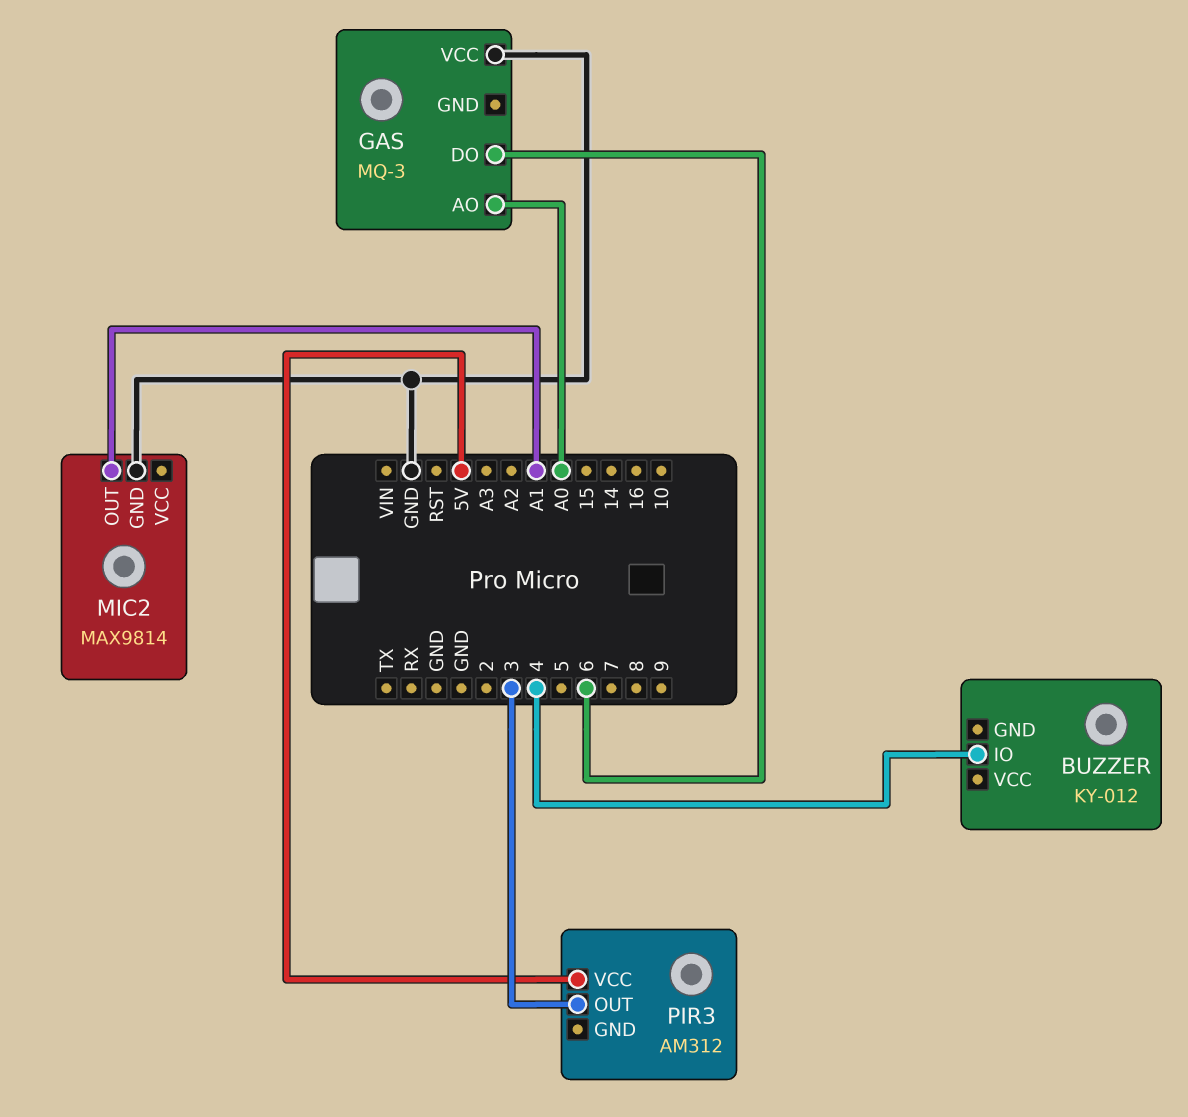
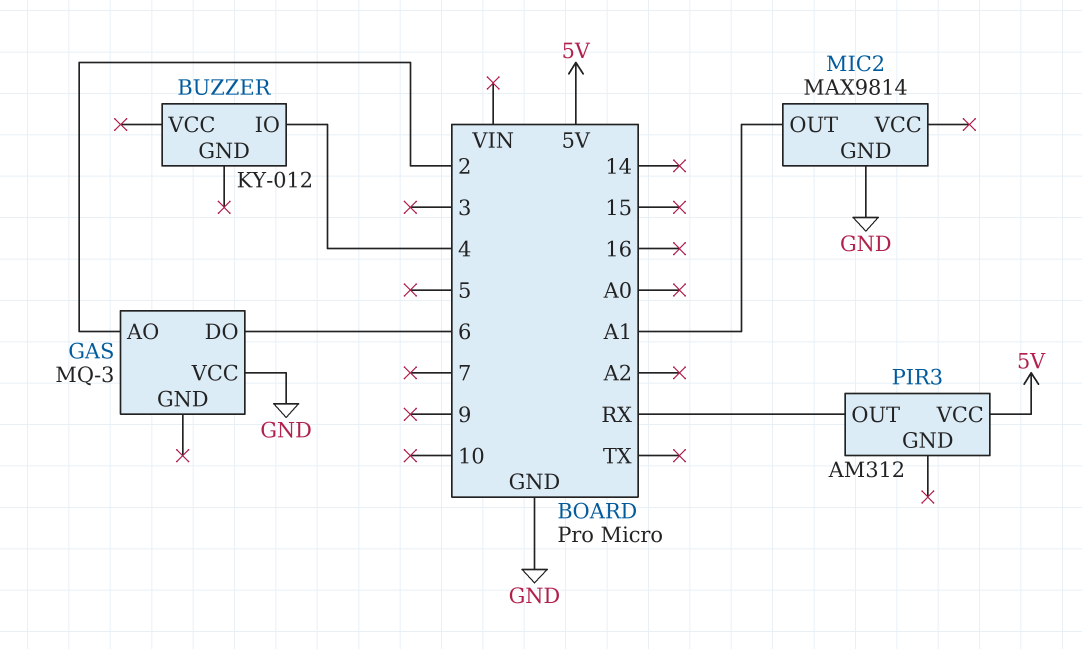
GAS pin AO: A0 -> 2
PIR3 pin OUT: 3 -> RX

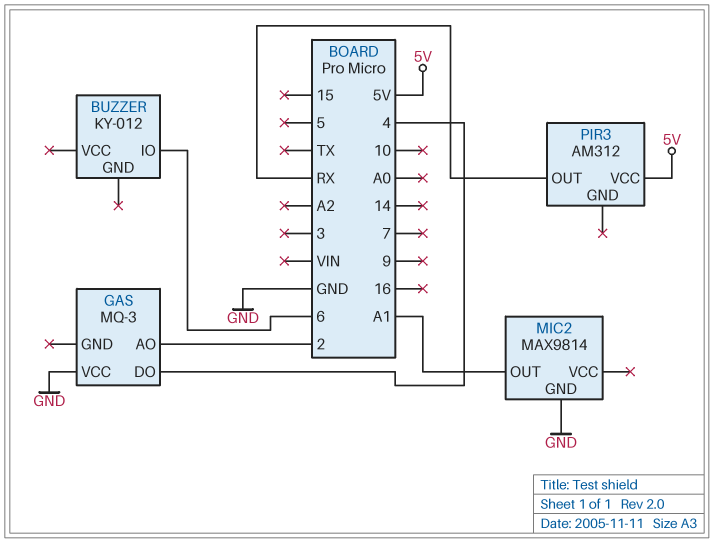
BUZZER pin IO: 4 -> 6
GAS pin DO: 6 -> 4

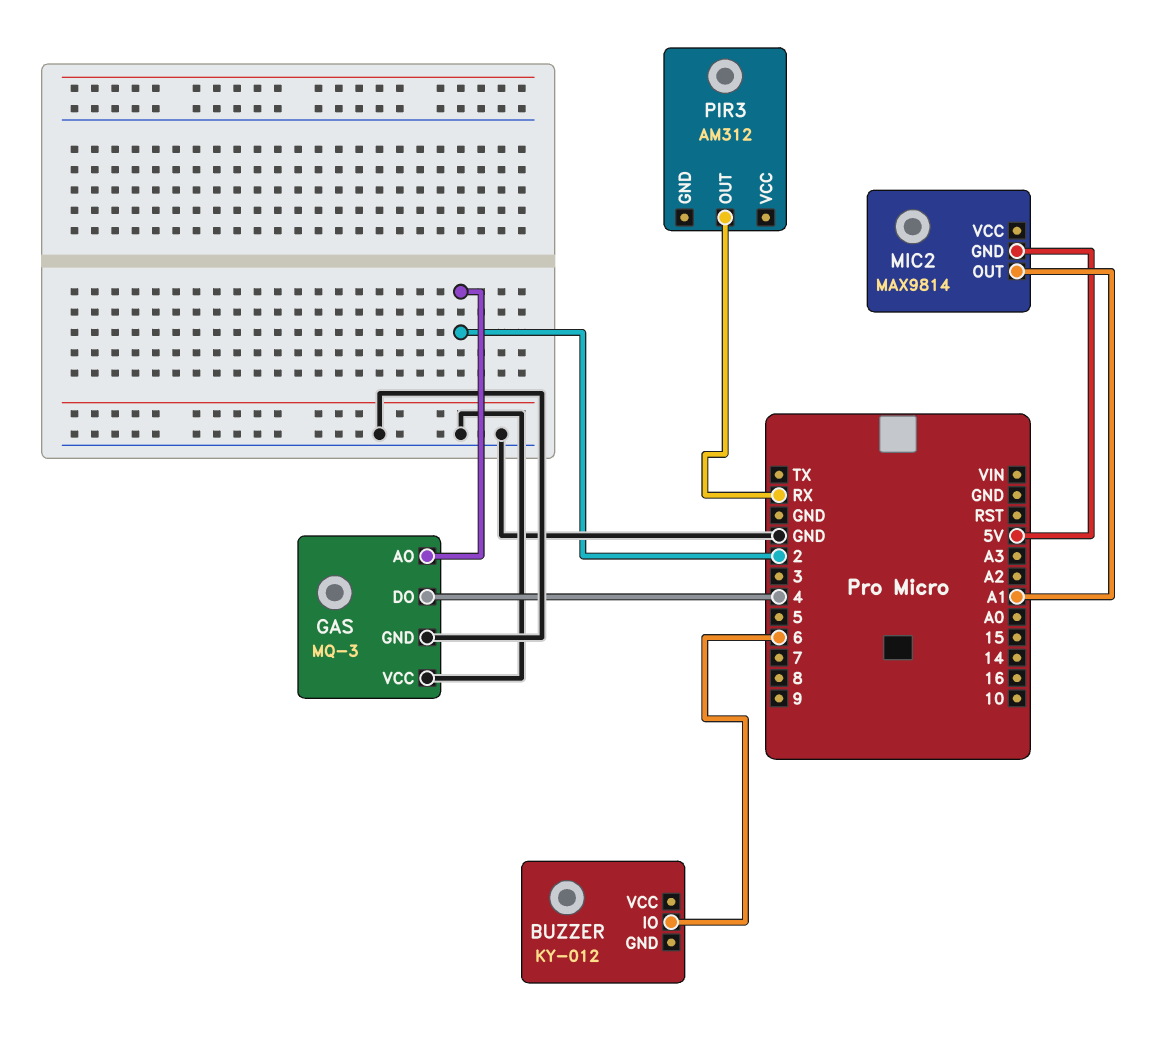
GAS pin GND: none -> GND
MIC2 pin GND: GND -> 5V
PIR3 pin VCC: 5V -> none

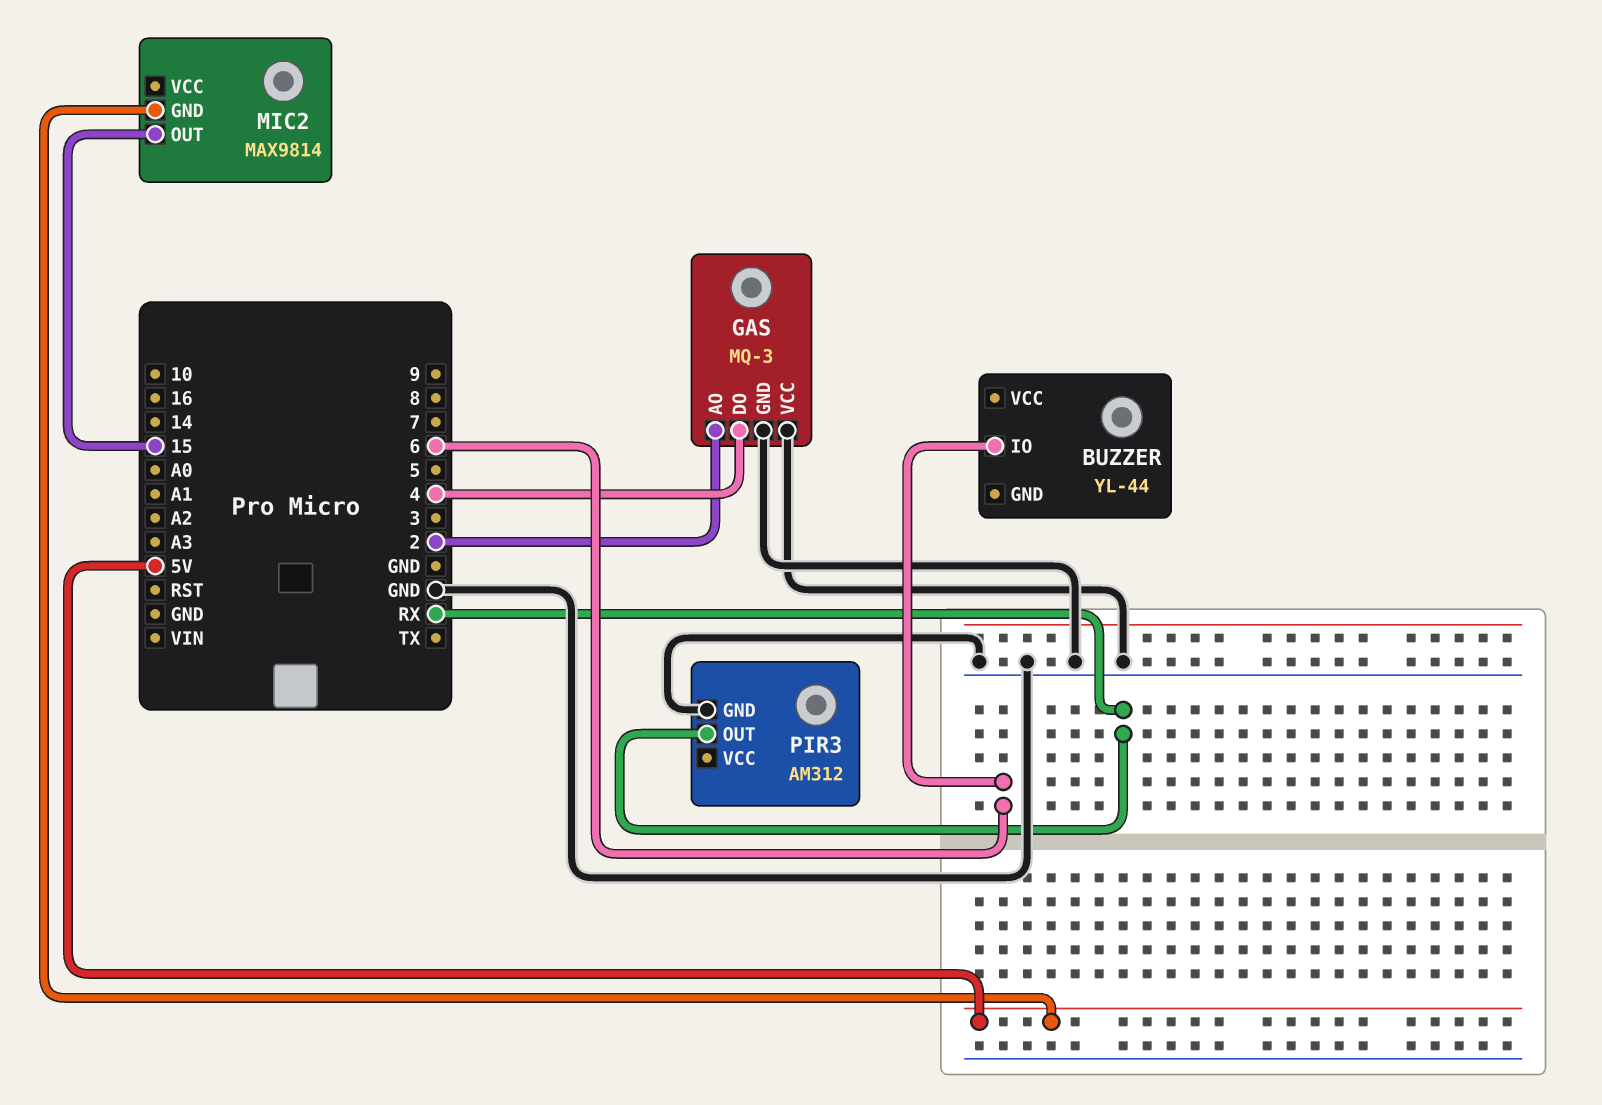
BUZZER: KY-012 -> YL-44
MIC2 pin OUT: A1 -> 15
PIR3 pin GND: none -> GND

